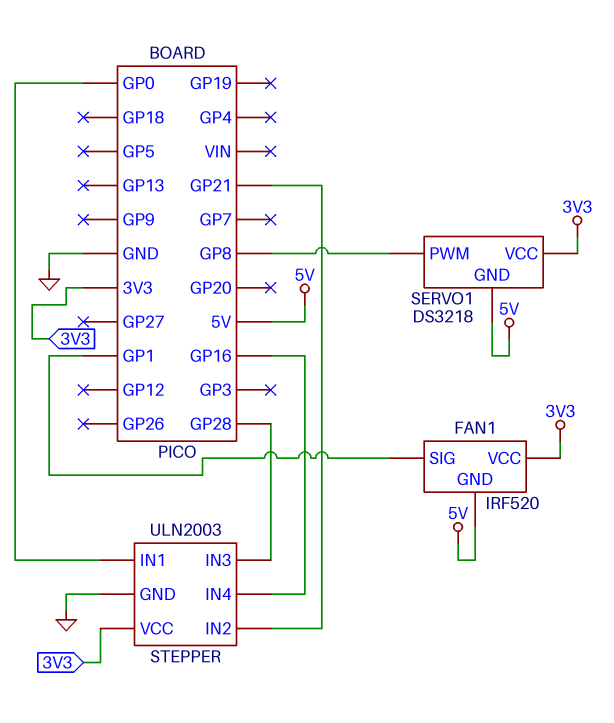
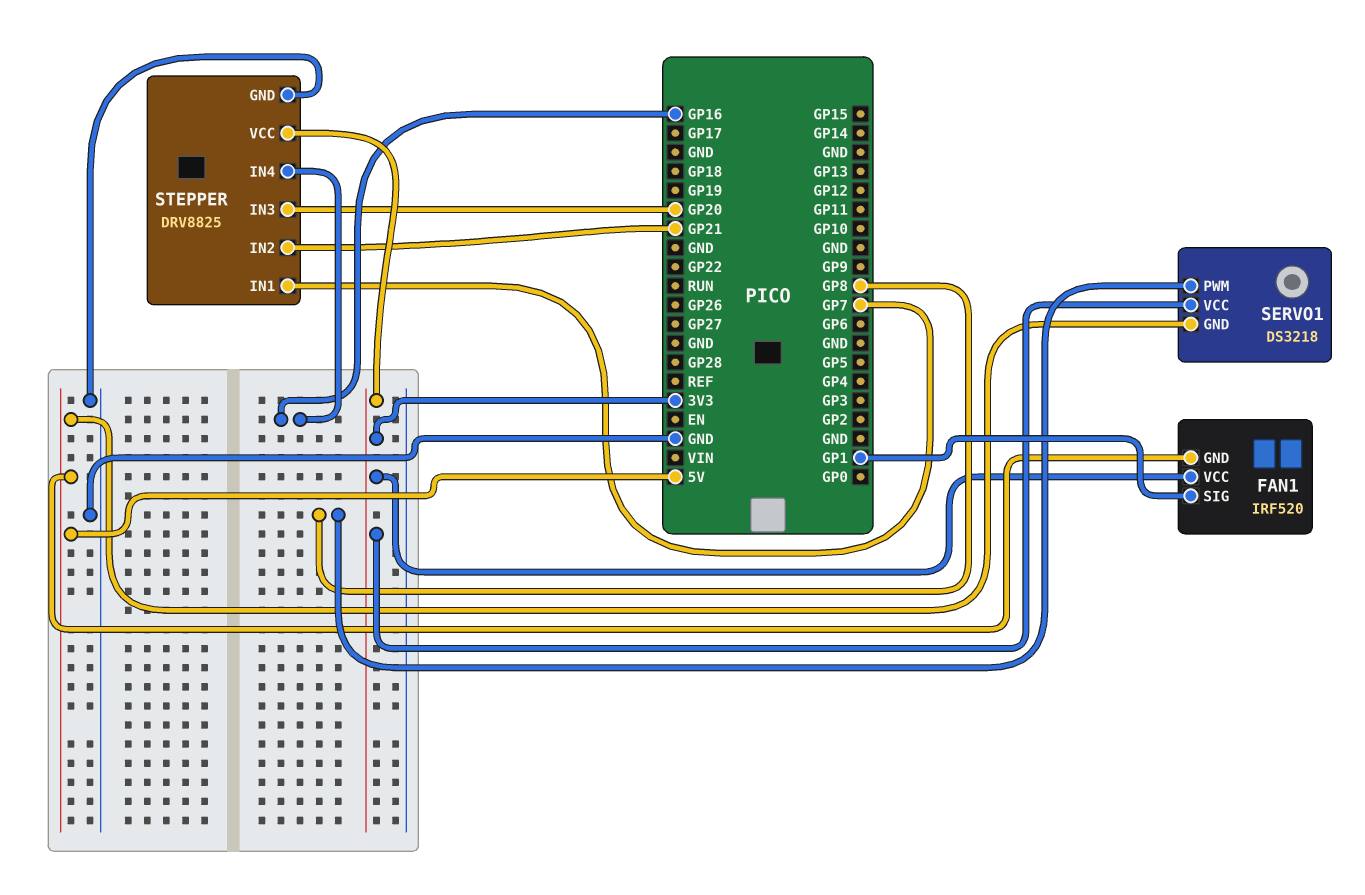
STEPPER: ULN2003 -> DRV8825
STEPPER pin IN1: GP0 -> GP7
STEPPER pin IN3: GP28 -> GP20

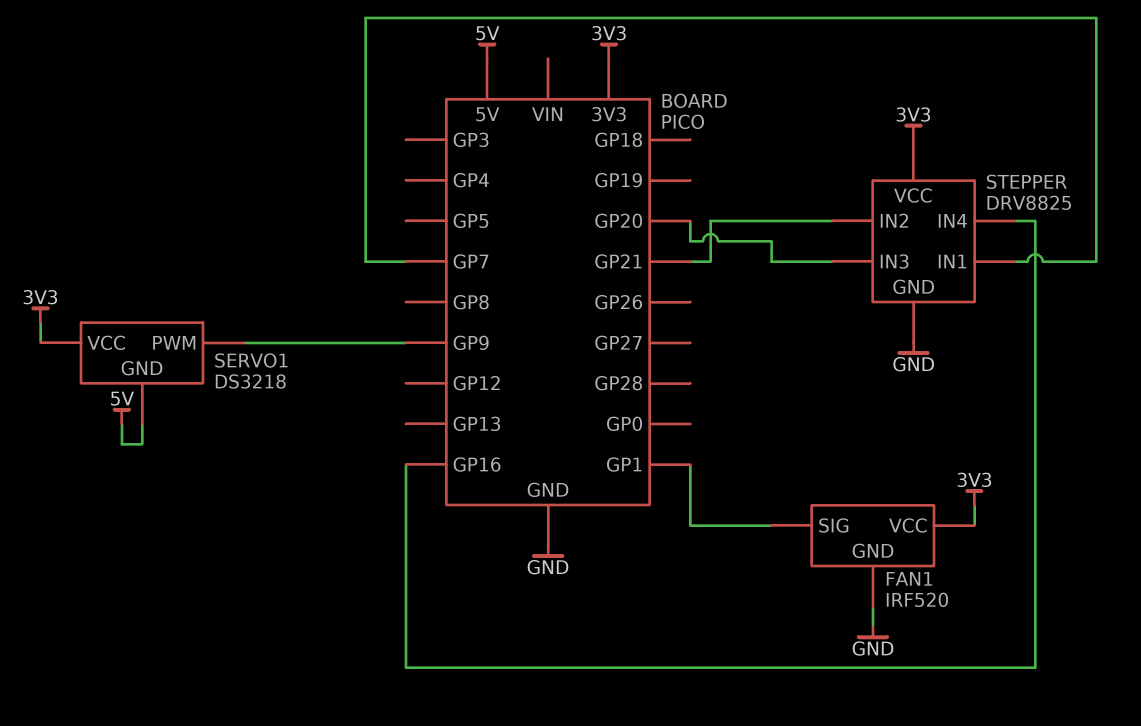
FAN1 pin GND: 5V -> GND
SERVO1 pin PWM: GP8 -> GP9

